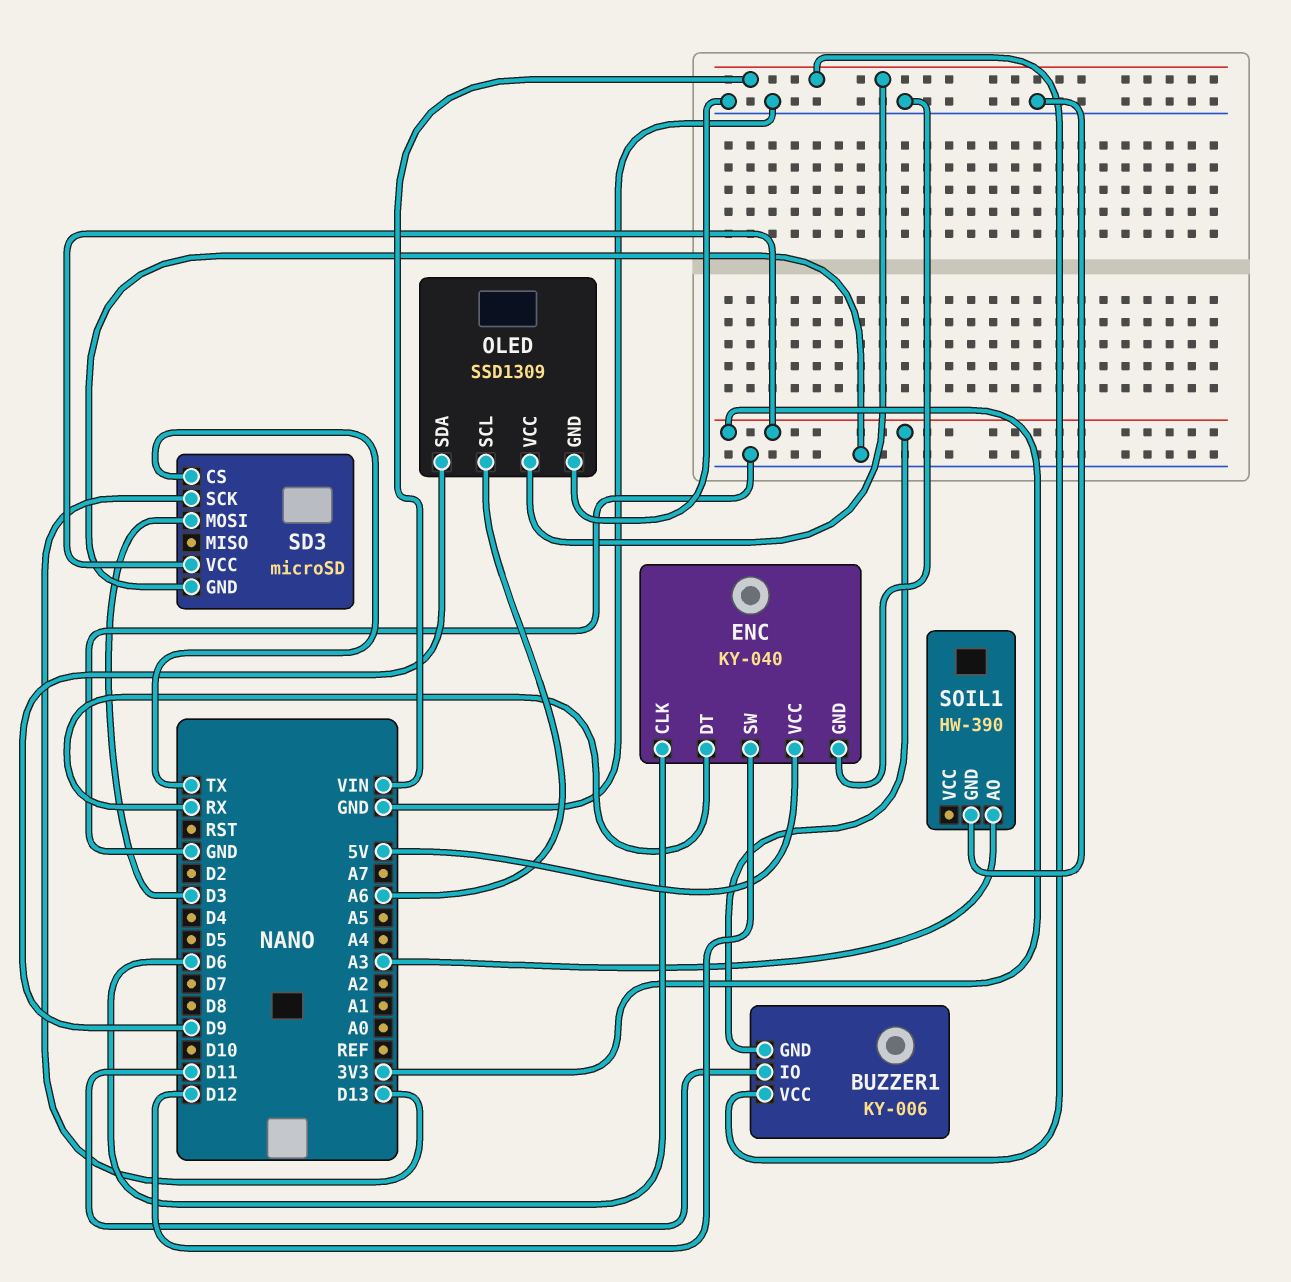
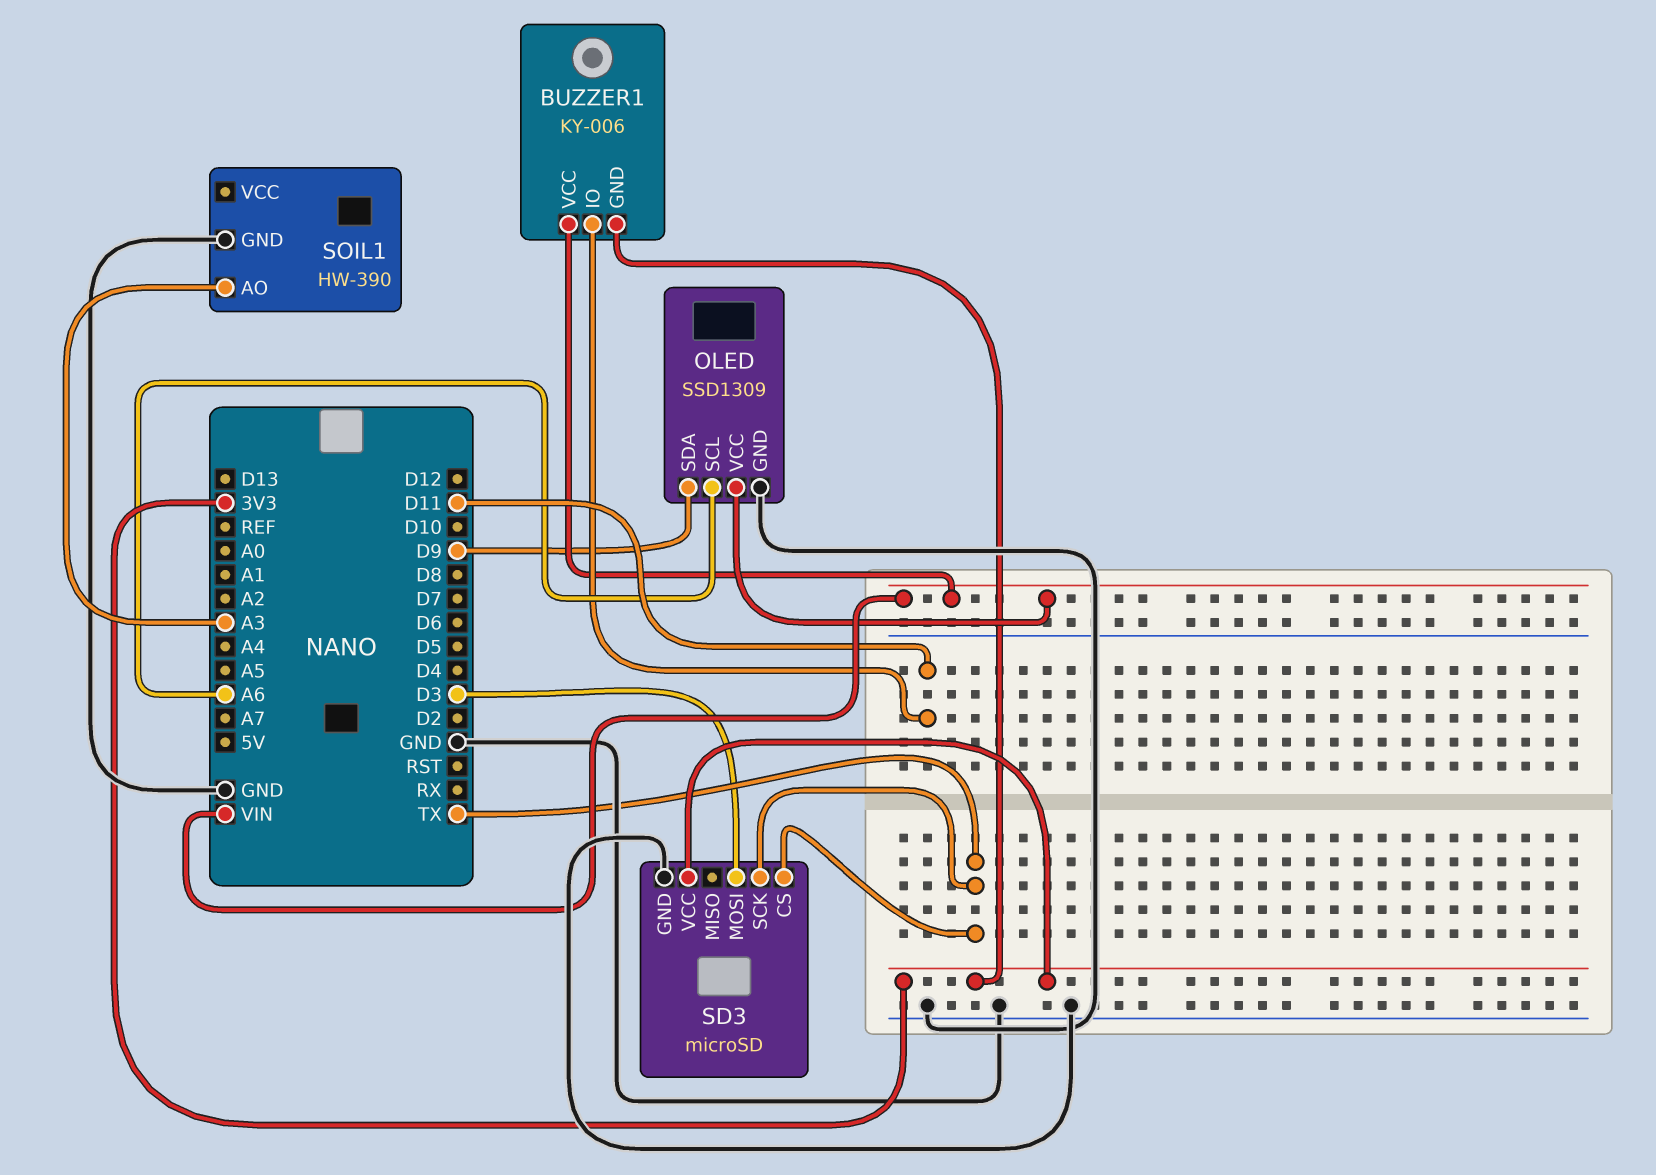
ENC: KY-040 -> none
ENC pin CLK: D6 -> none
ENC pin DT: RX -> none
ENC pin GND: GND -> none
ENC pin SW: D12 -> none
ENC pin VCC: 5V -> none
SD3 pin SCK: D13 -> TX

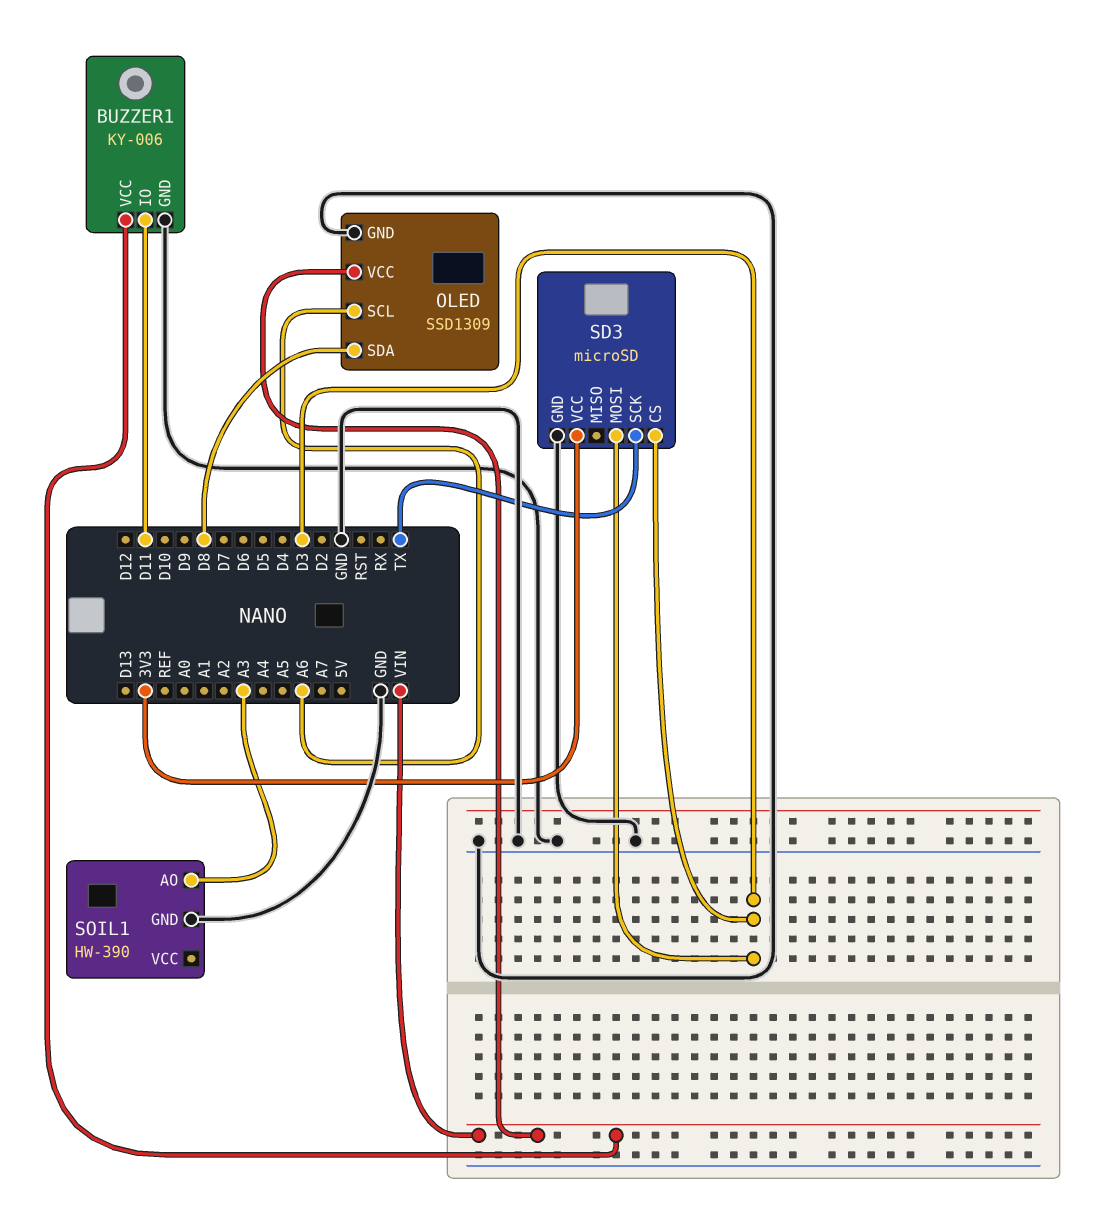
BUZZER1 pin GND: 3V3 -> GND
OLED pin SDA: D9 -> D8
SD3 pin CS: TX -> D3

